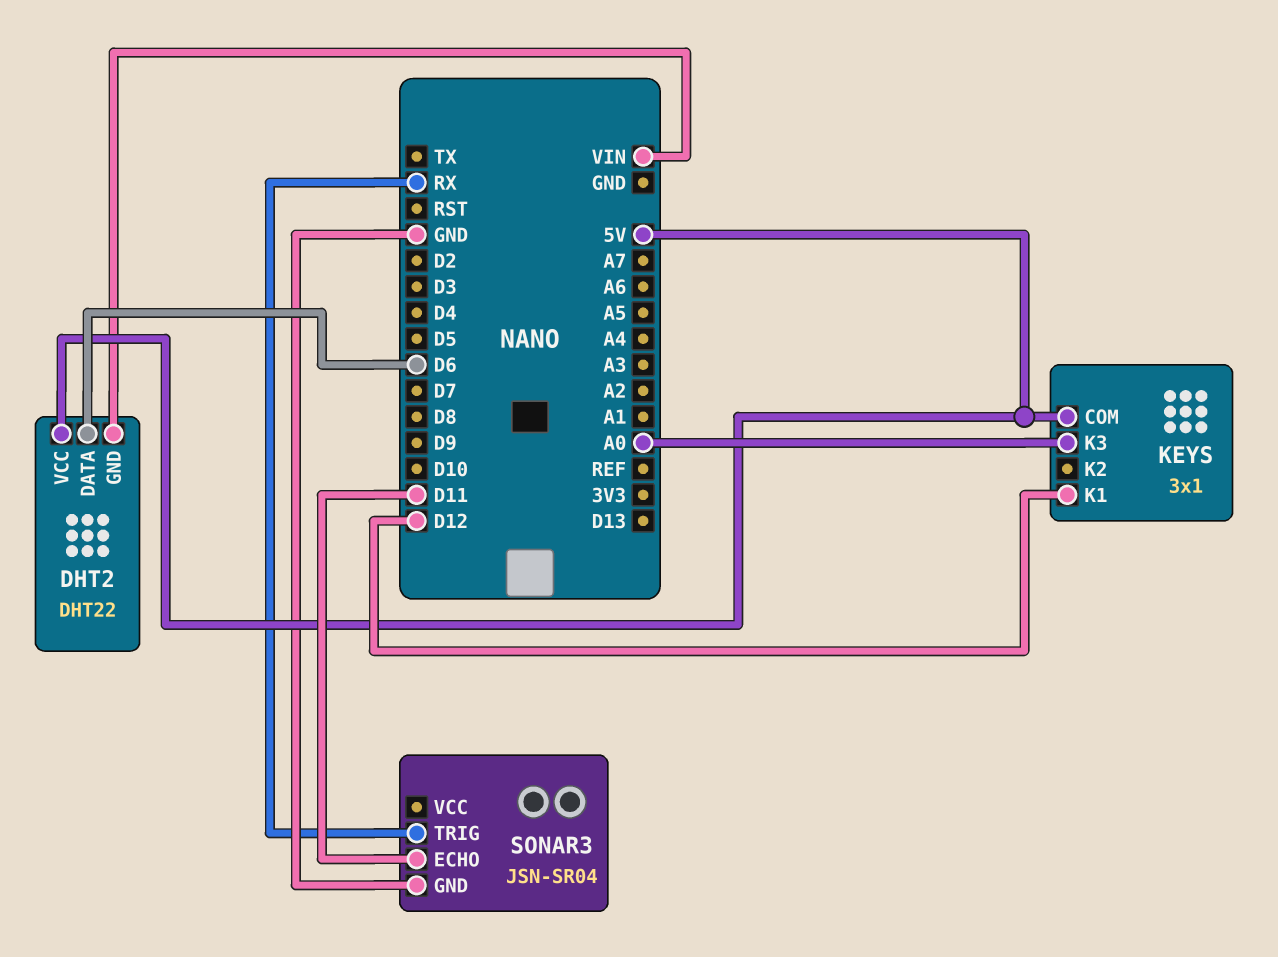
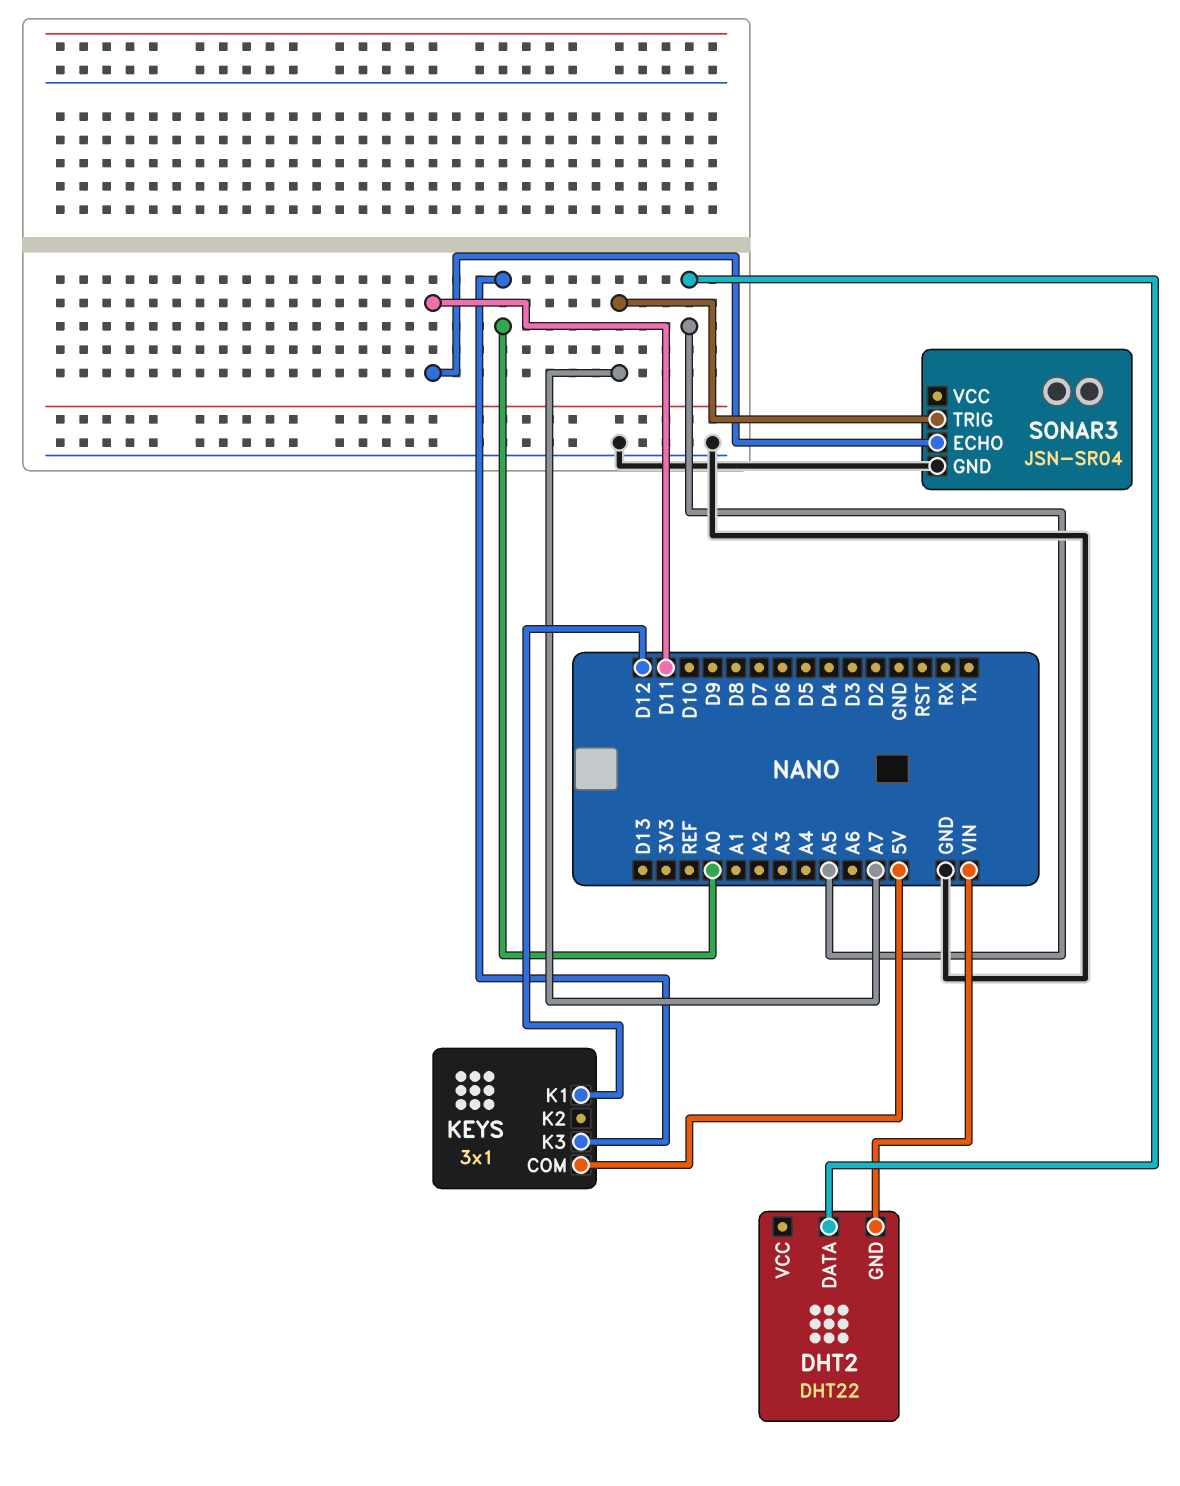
DHT2 pin DATA: D6 -> A5
DHT2 pin VCC: 5V -> none
SONAR3 pin TRIG: RX -> A7

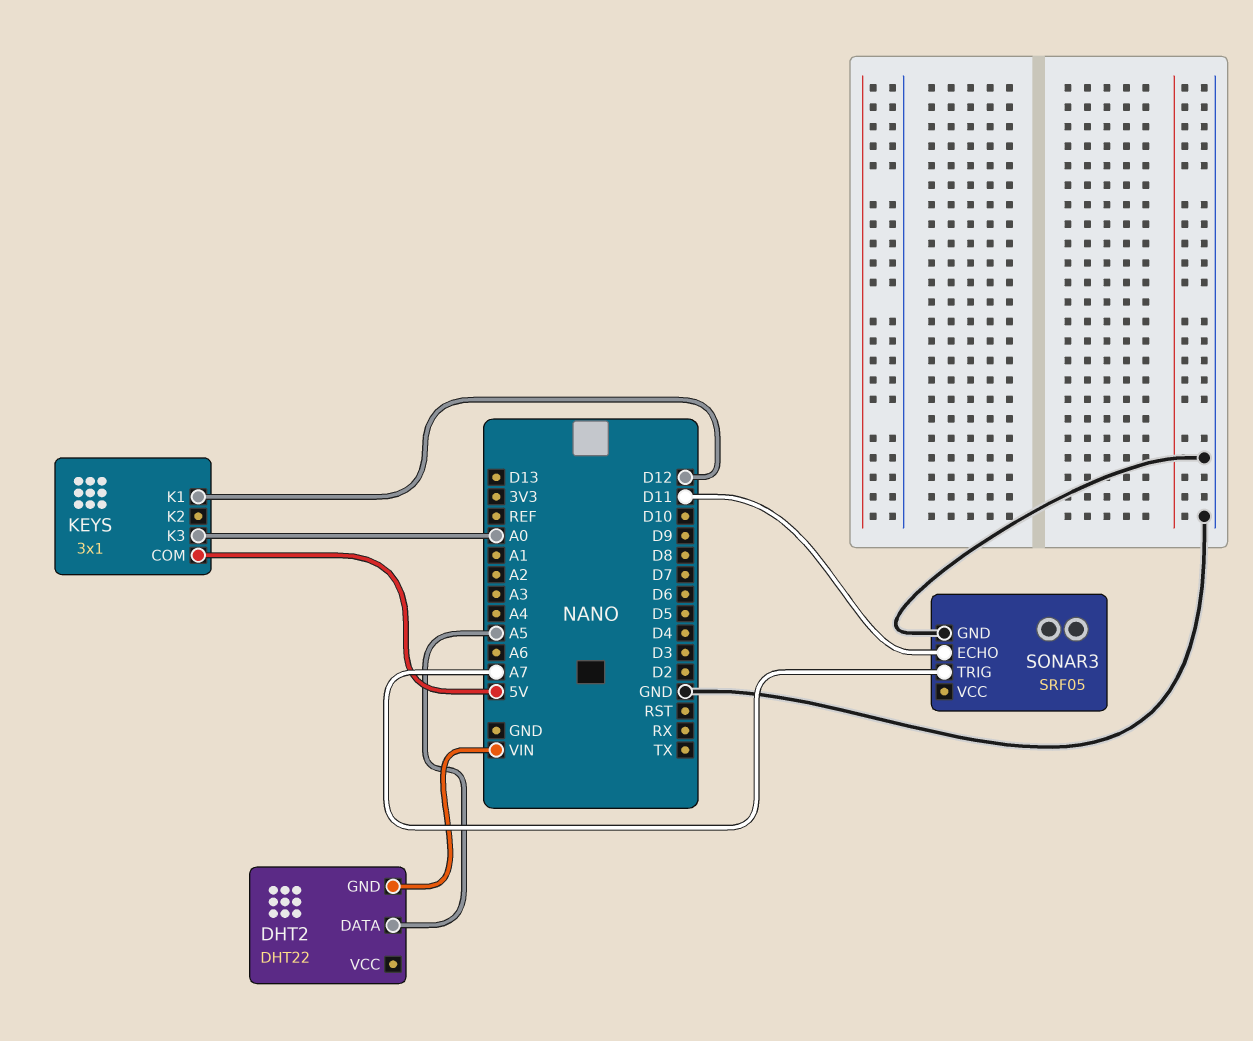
SONAR3: JSN-SR04 -> SRF05

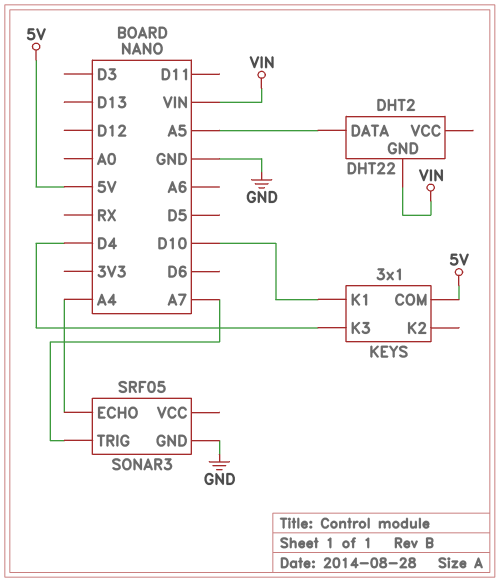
KEYS pin K1: D12 -> D10
KEYS pin K3: A0 -> D4
SONAR3 pin ECHO: D11 -> A4

